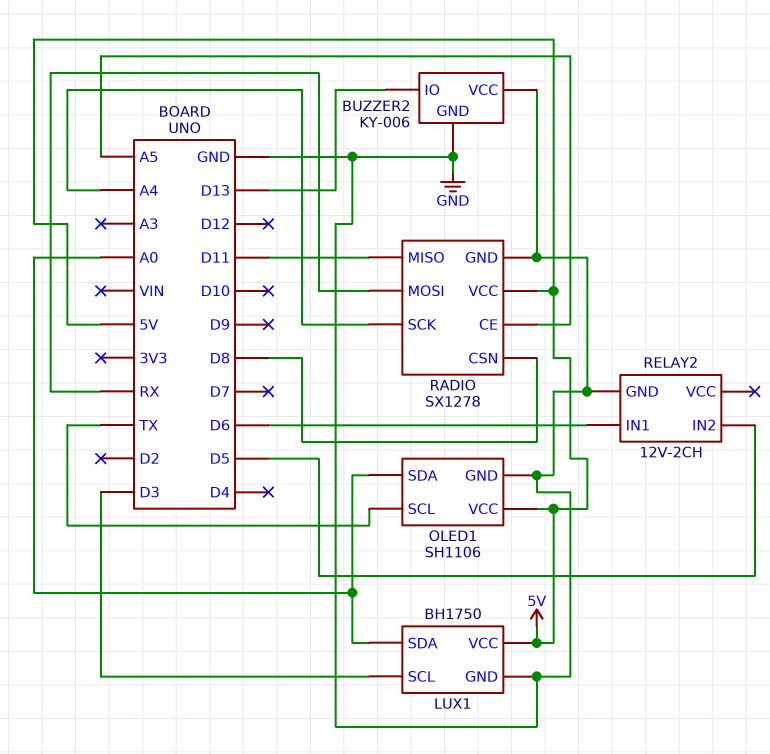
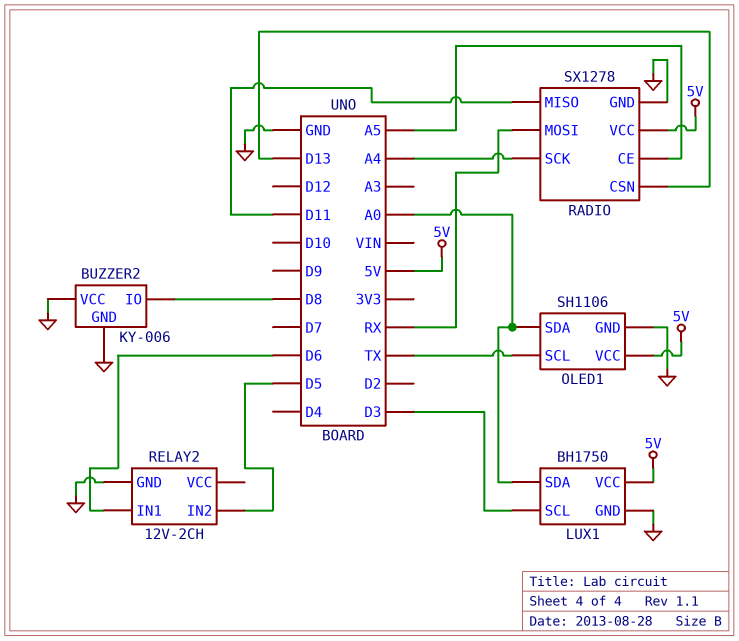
BUZZER2 pin IO: D13 -> D8
RADIO pin CSN: D8 -> D13

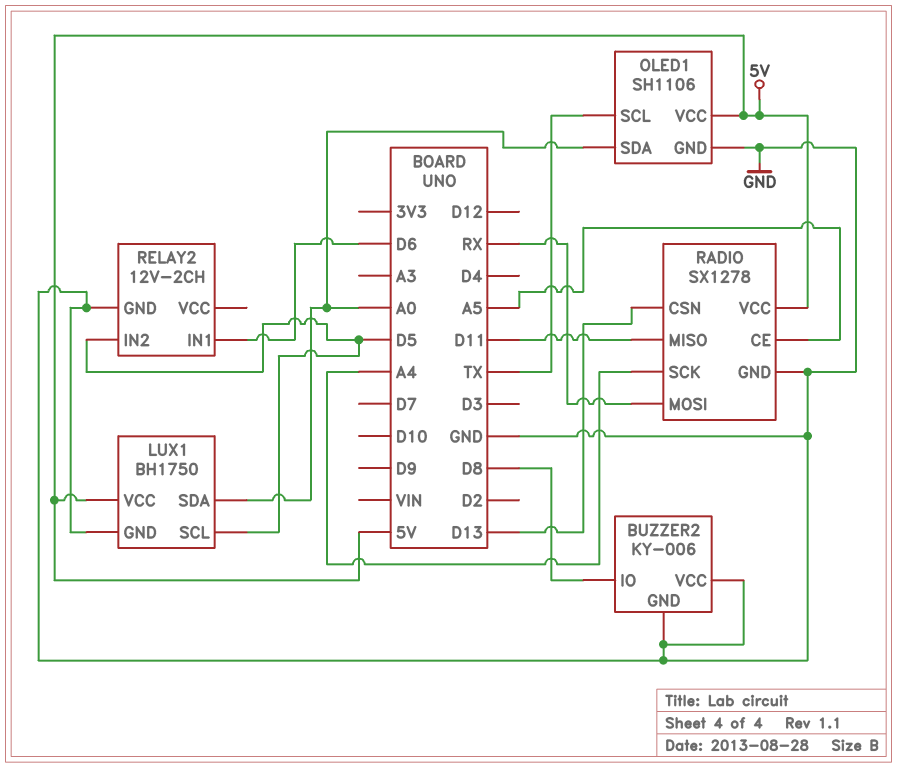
LUX1 pin SCL: D3 -> D5

